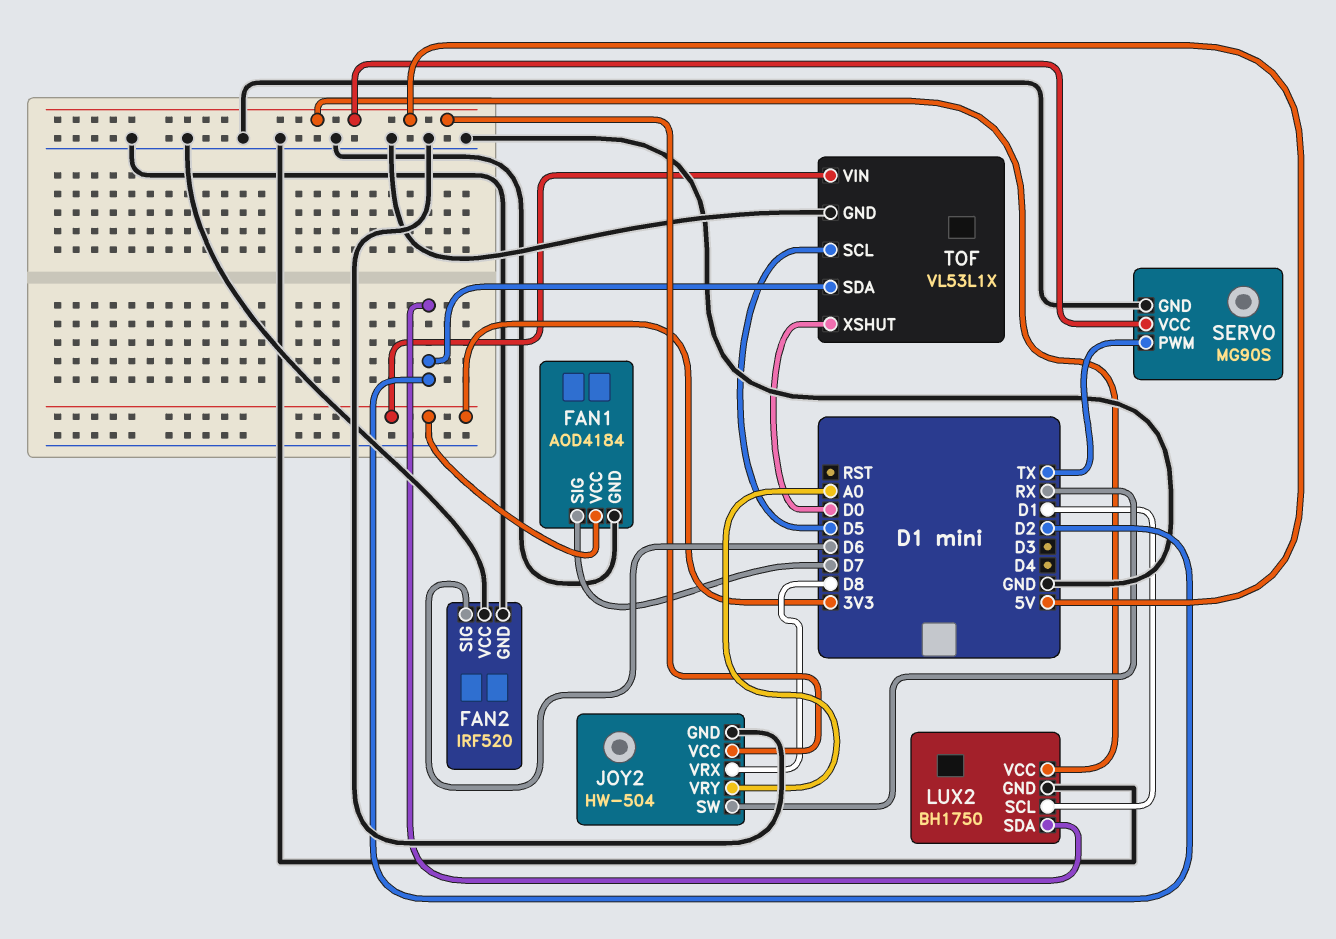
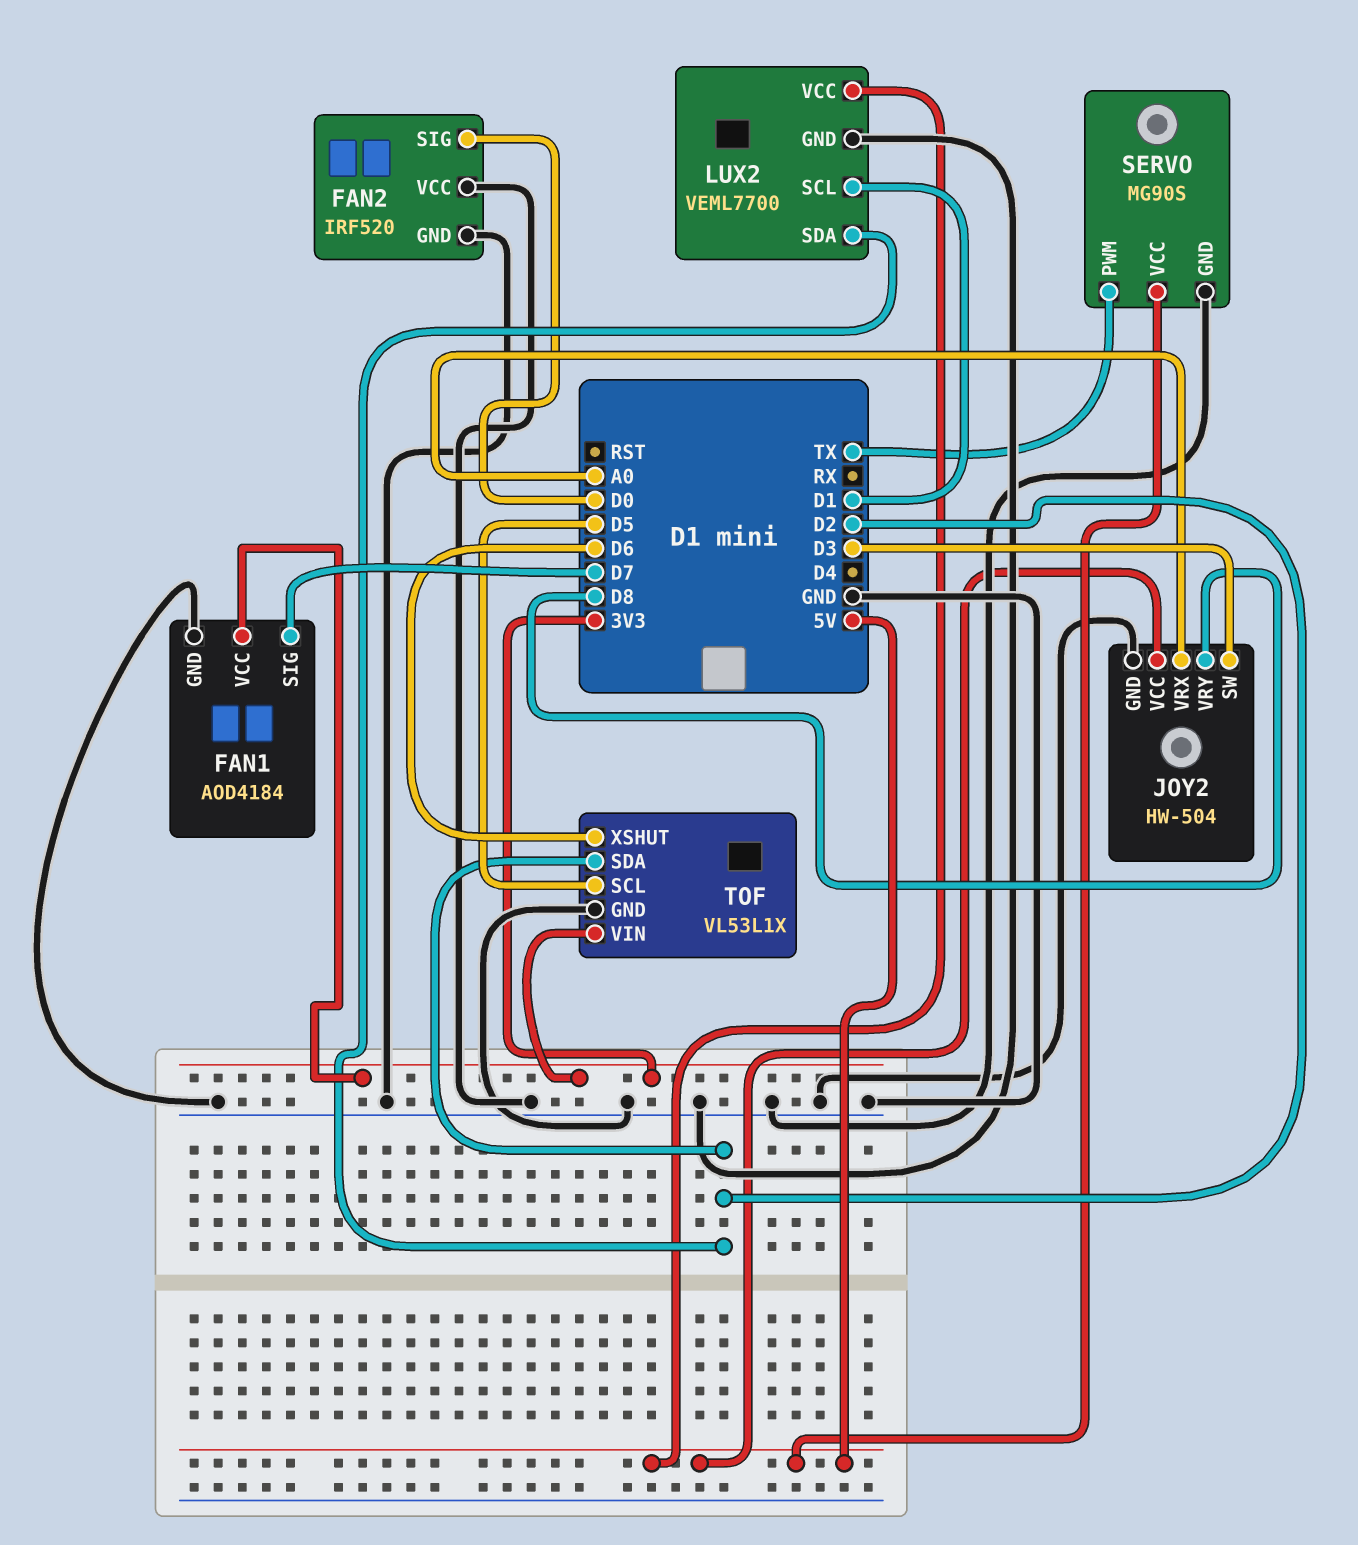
FAN2 pin SIG: D6 -> D0
JOY2 pin SW: RX -> D3
JOY2 pin VRX: D8 -> A0
JOY2 pin VRY: A0 -> D8
LUX2: BH1750 -> VEML7700
TOF pin XSHUT: D0 -> D6

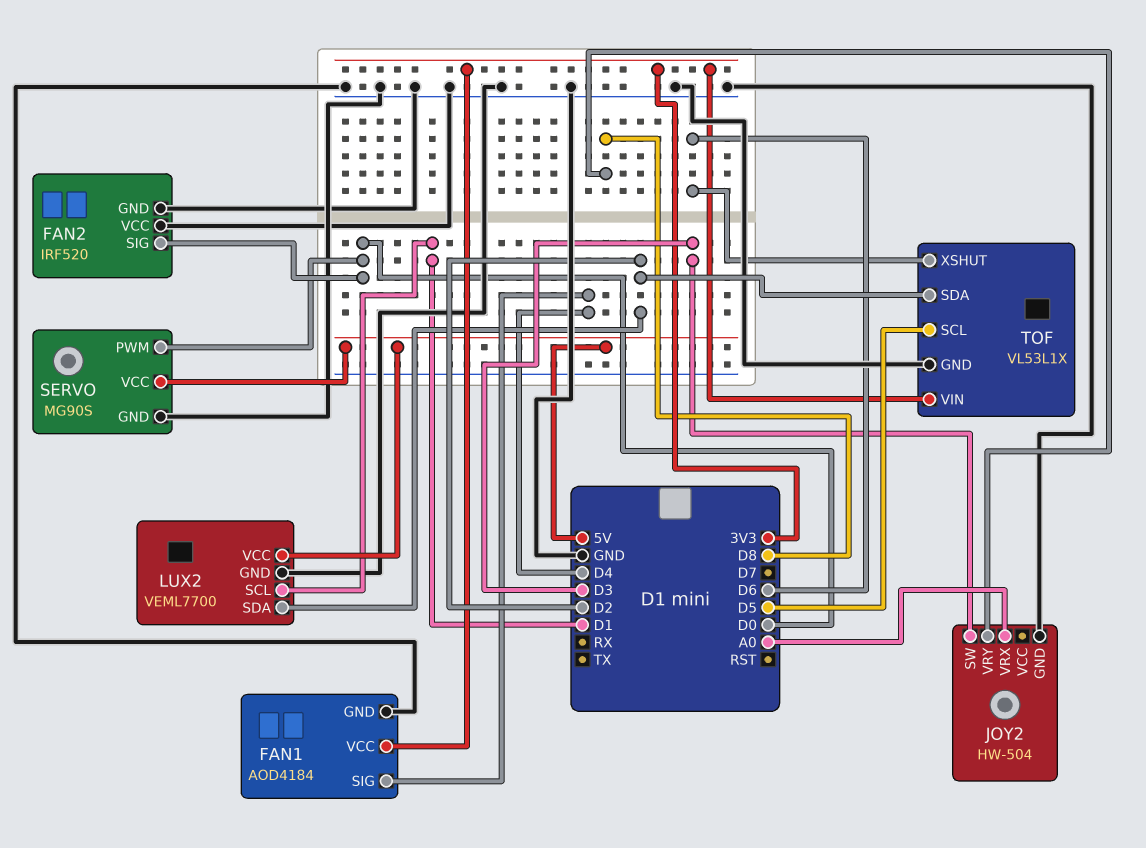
FAN1 pin SIG: D7 -> D4
JOY2 pin VCC: 5V -> none
SERVO pin PWM: TX -> D0

